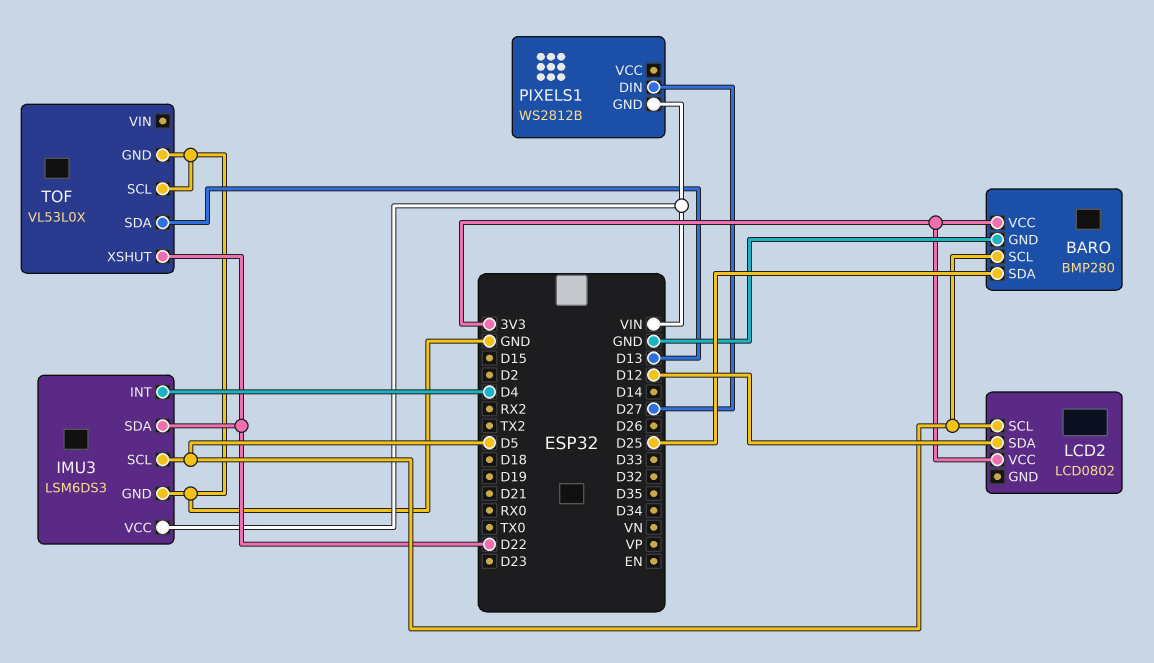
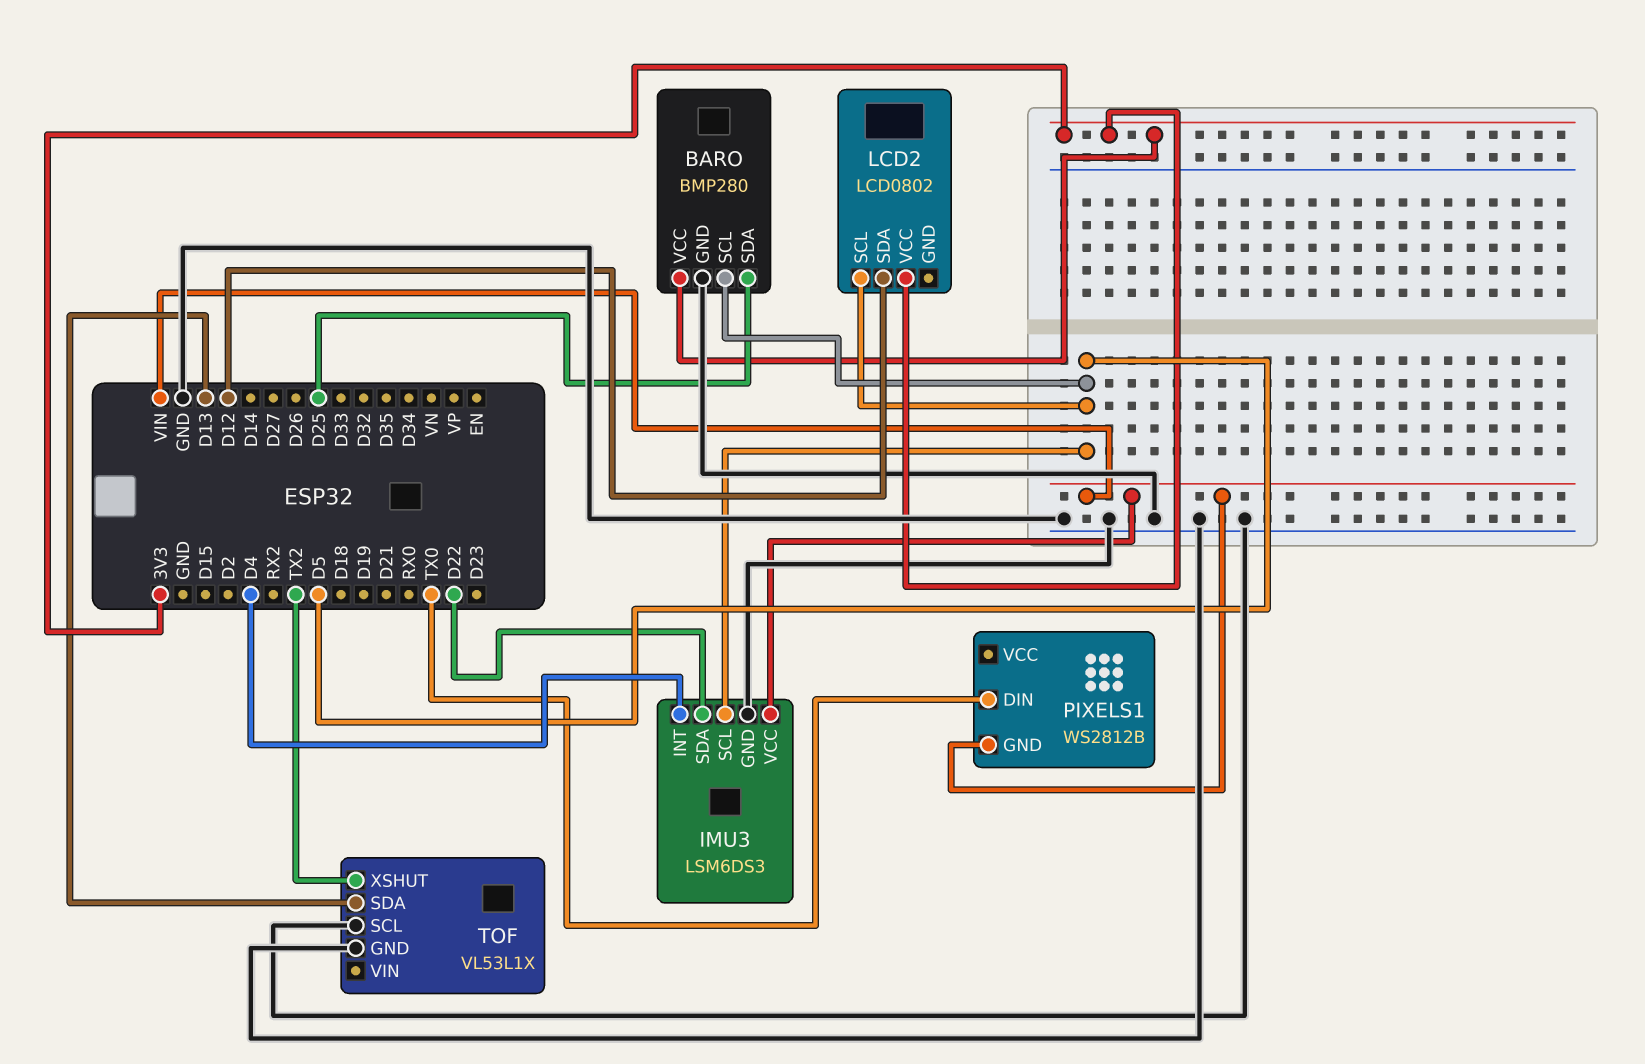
PIXELS1 pin DIN: D27 -> TX0
TOF: VL53L0X -> VL53L1X
TOF pin XSHUT: D22 -> TX2

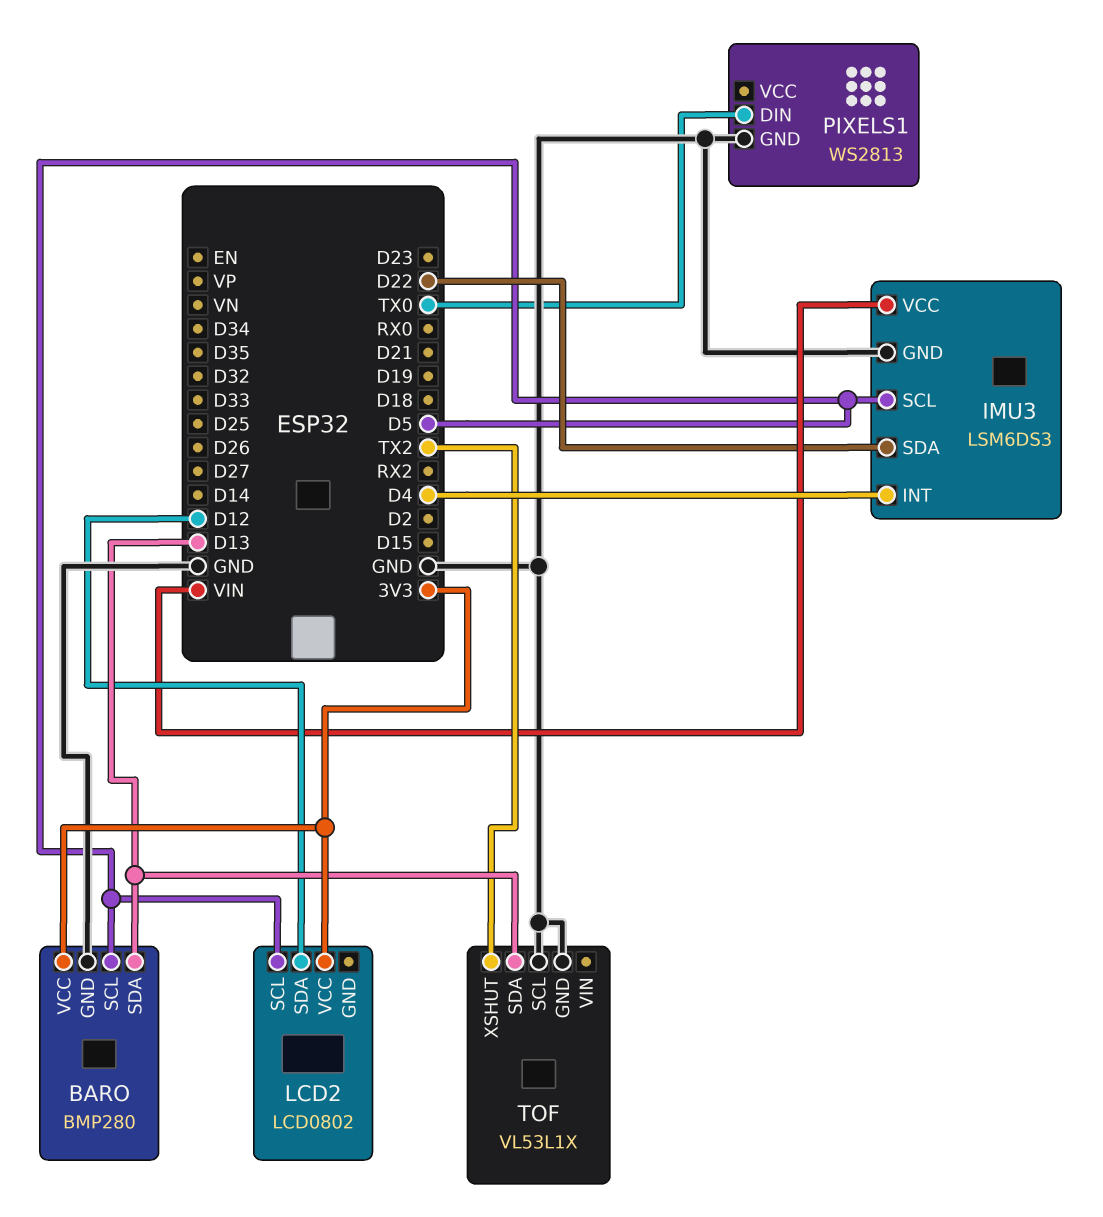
BARO pin SDA: D25 -> D13
PIXELS1: WS2812B -> WS2813
PIXELS1 pin GND: VIN -> GND

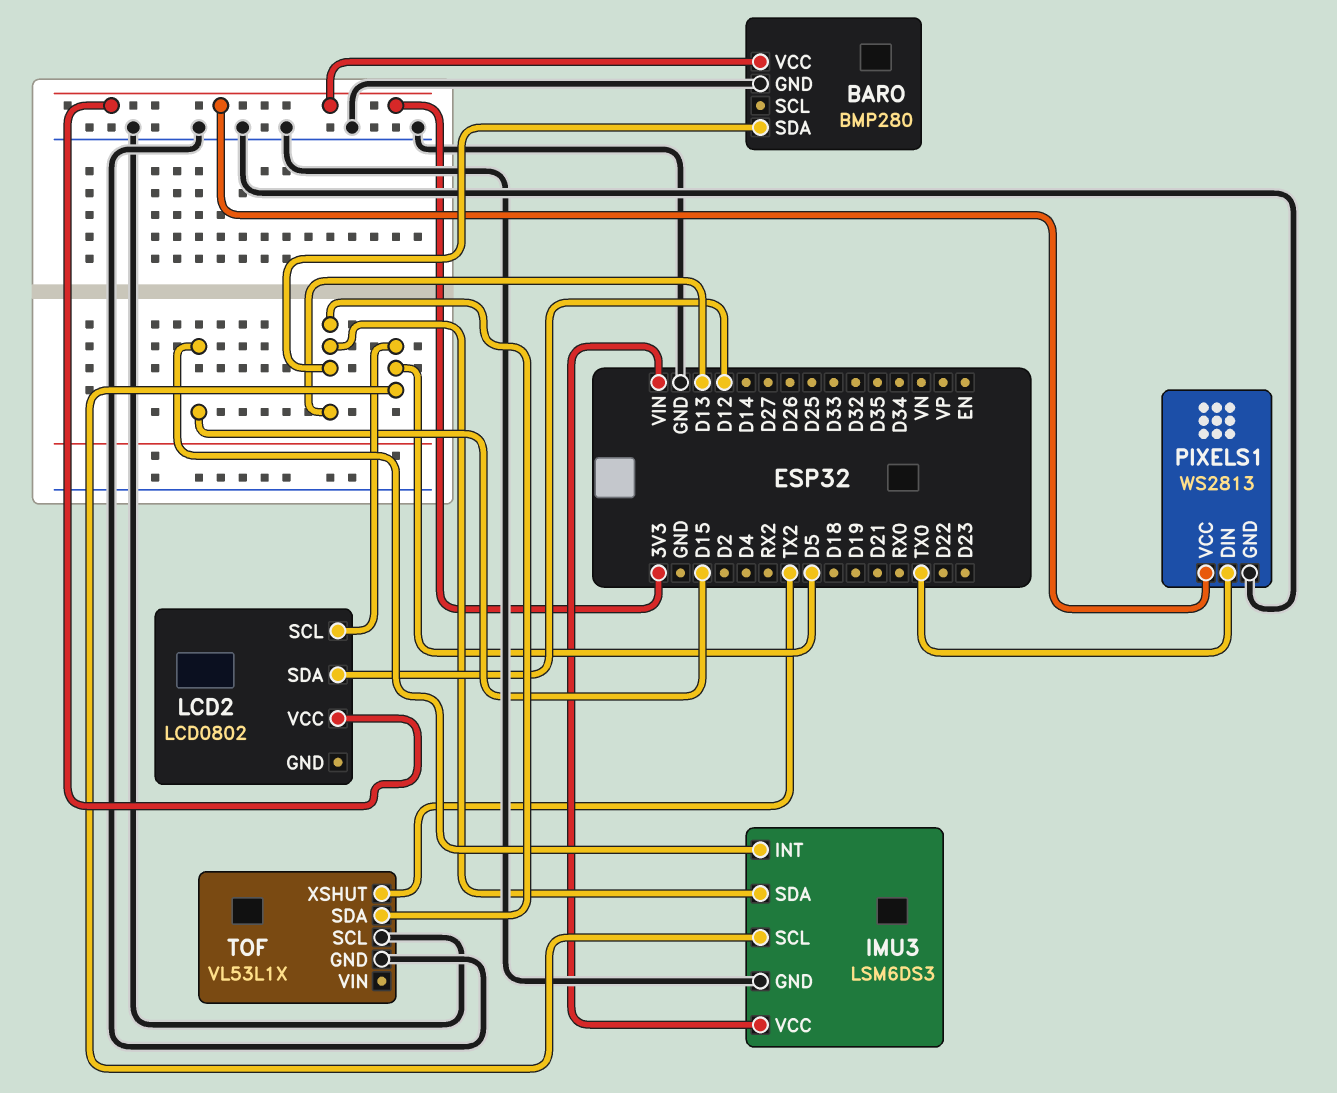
BARO pin SCL: D5 -> none
IMU3 pin INT: D4 -> D15
IMU3 pin SDA: D22 -> D13
PIXELS1 pin VCC: none -> 3V3

